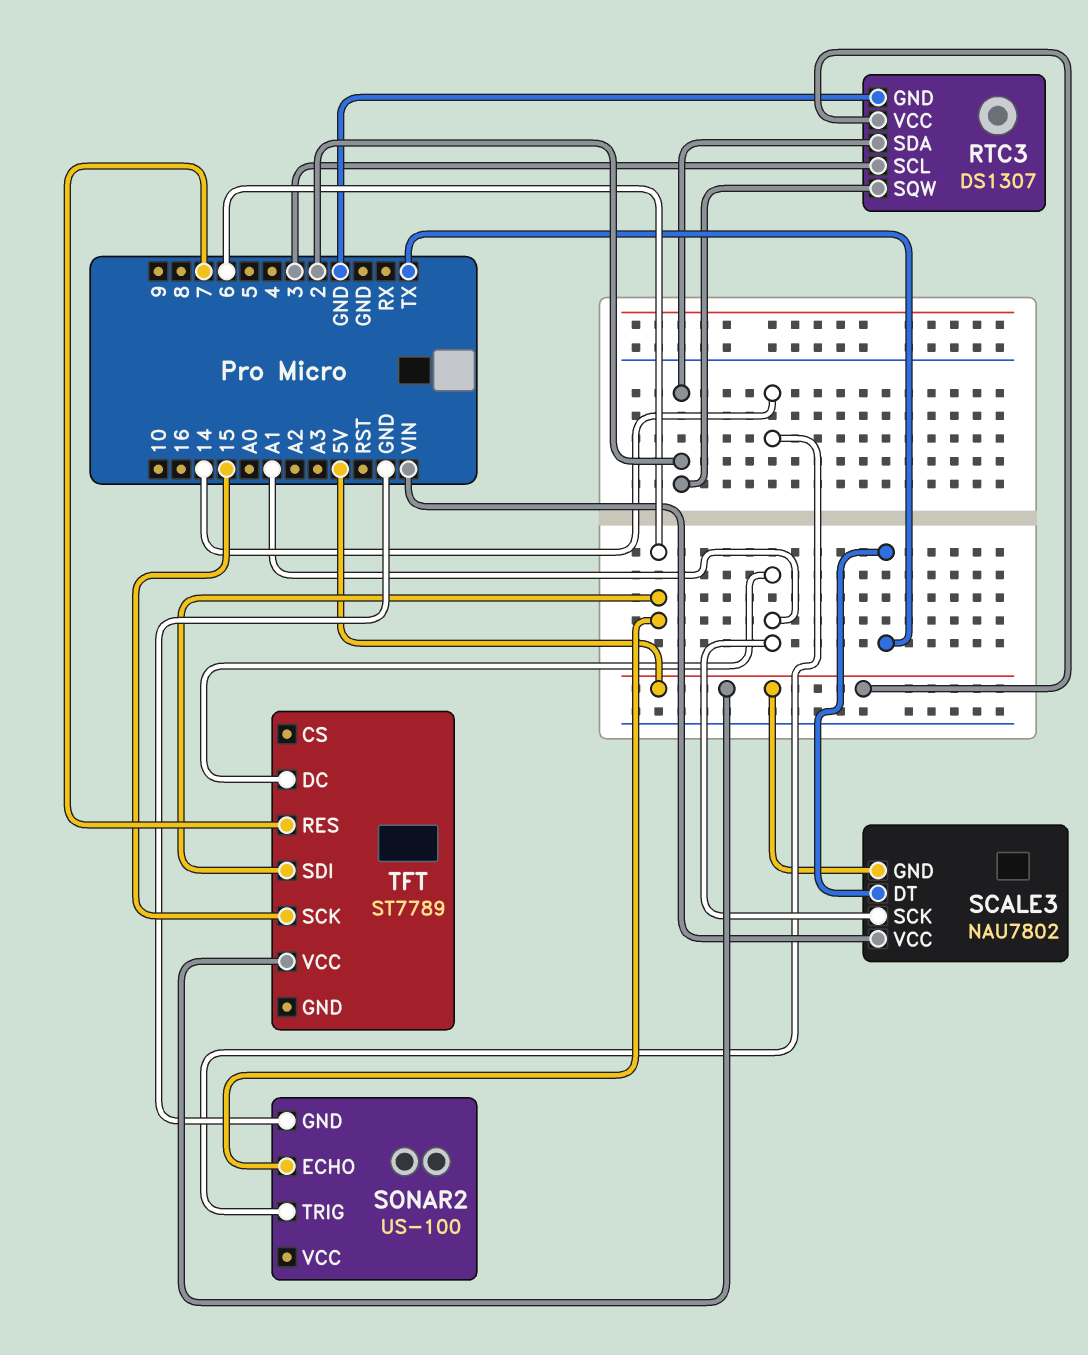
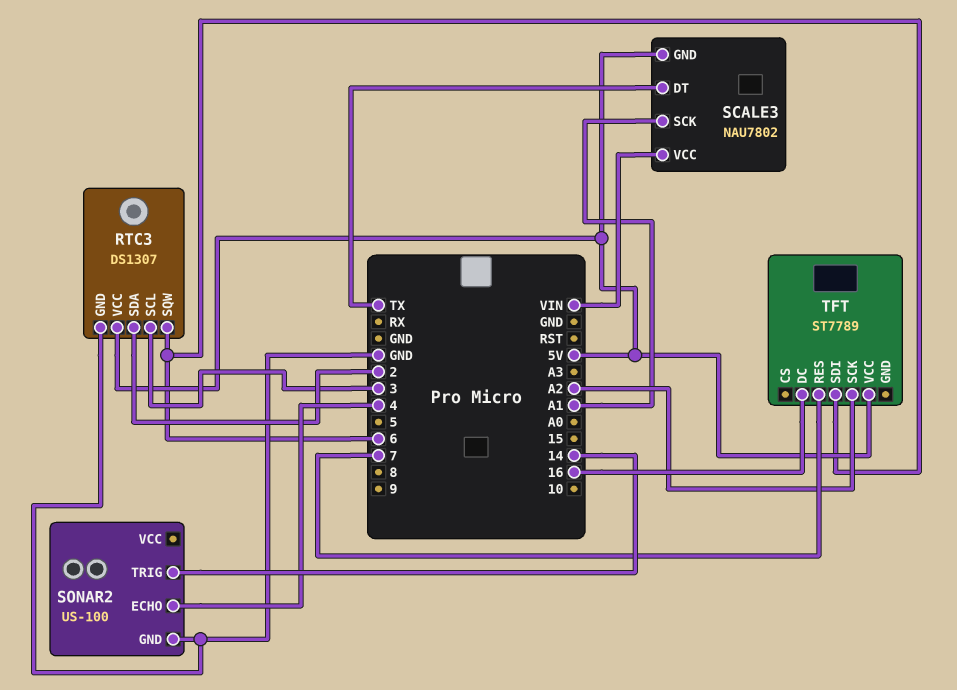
RTC3 pin SQW: 2 -> 6
SONAR2 pin ECHO: 6 -> 4
TFT pin DC: A1 -> 16
TFT pin SCK: 15 -> A2

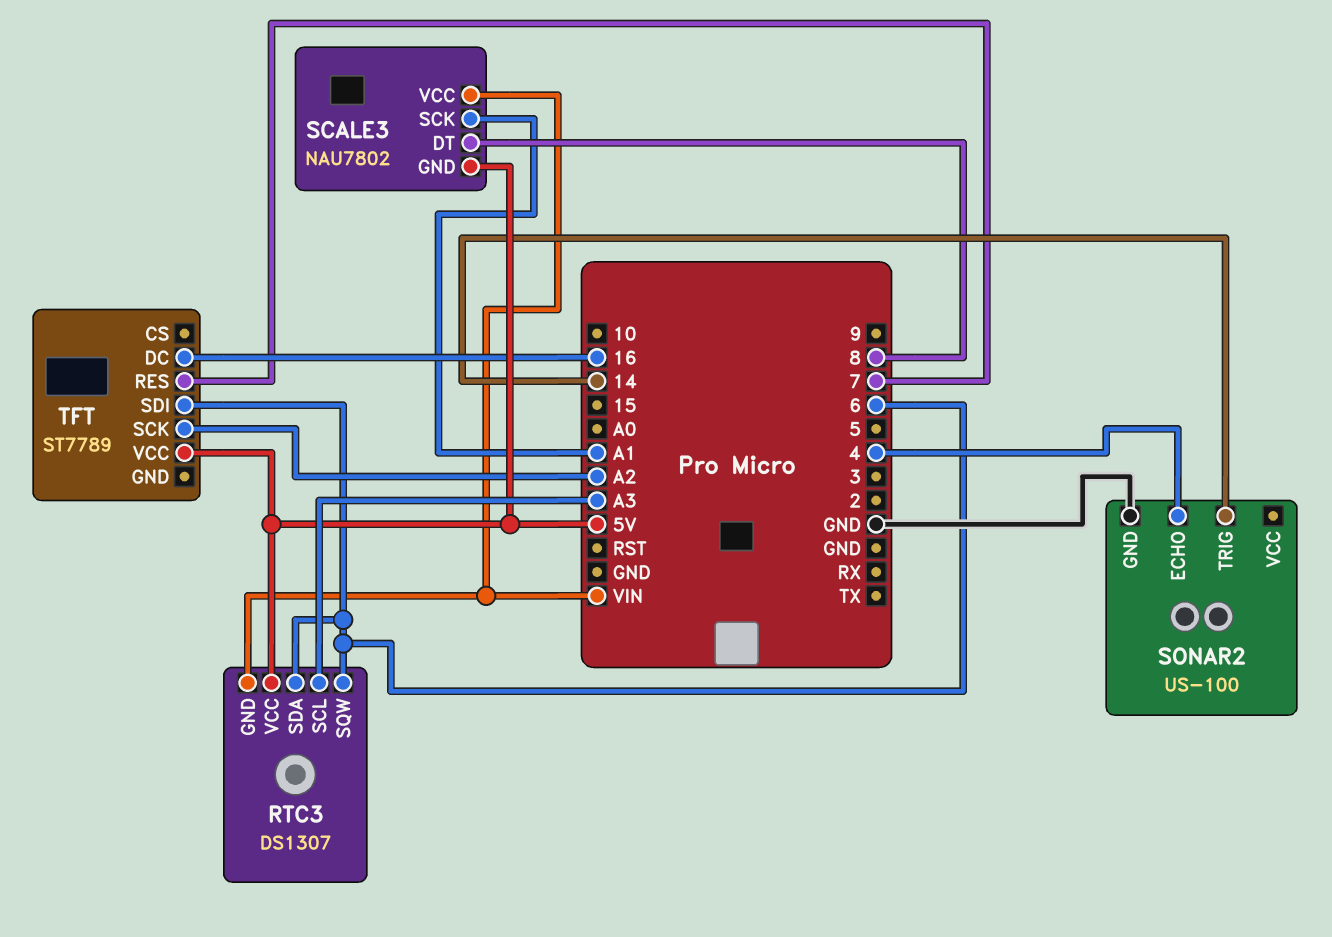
RTC3 pin GND: GND -> VIN
RTC3 pin SCL: 3 -> A3
RTC3 pin SDA: 2 -> 6
SCALE3 pin DT: TX -> 8

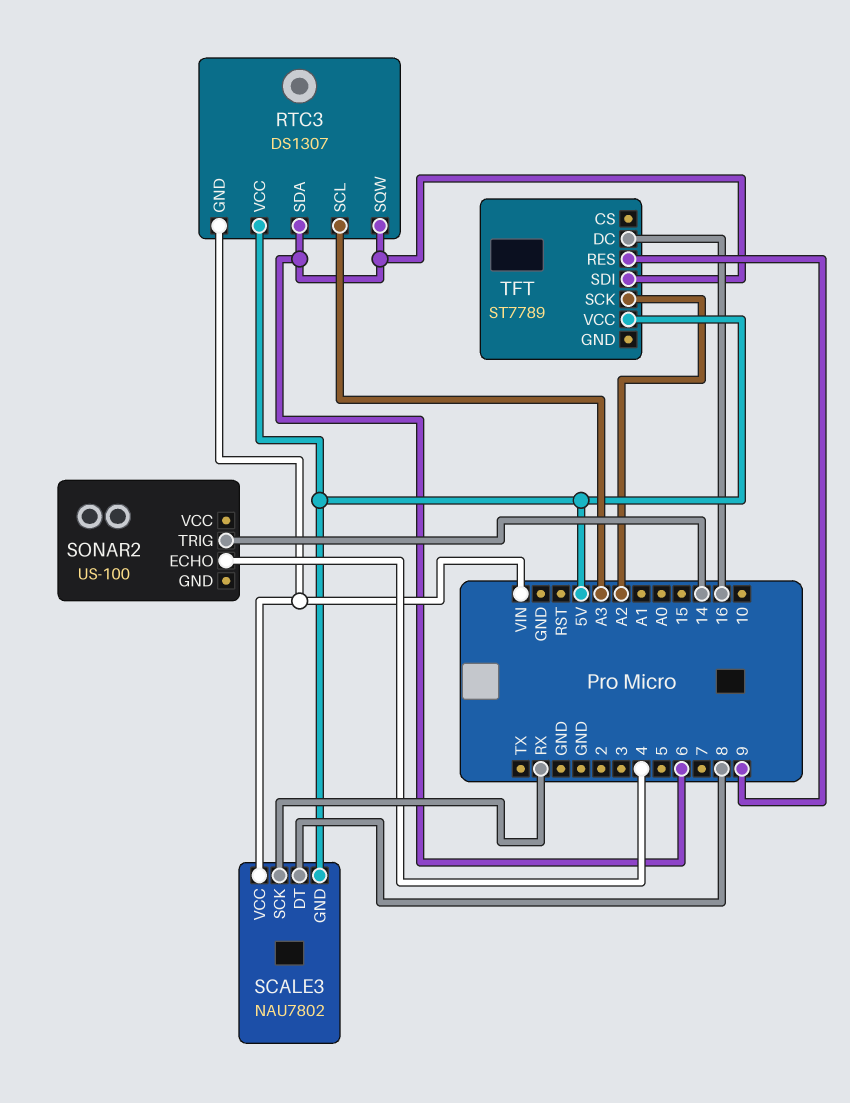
SCALE3 pin SCK: A1 -> RX
SONAR2 pin GND: GND -> none
TFT pin RES: 7 -> 9

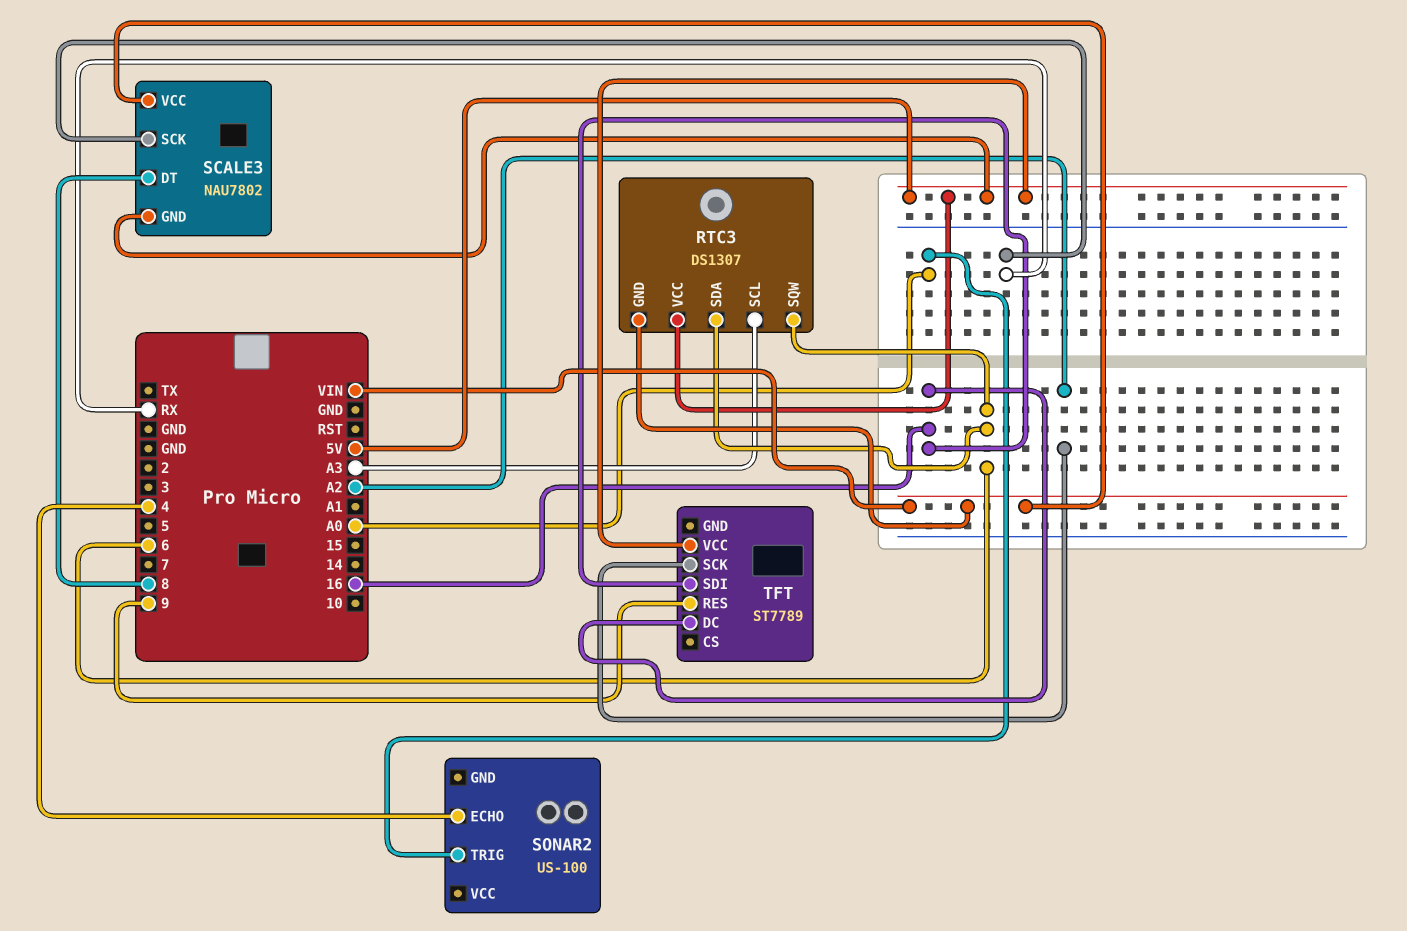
SONAR2 pin TRIG: 14 -> A0
TFT pin SDI: 6 -> 16

